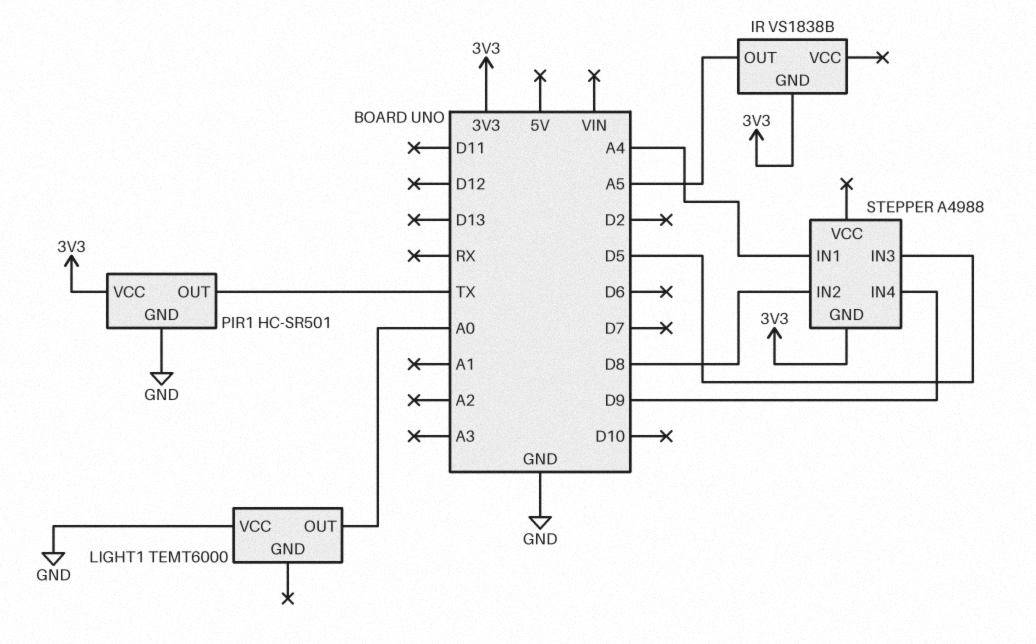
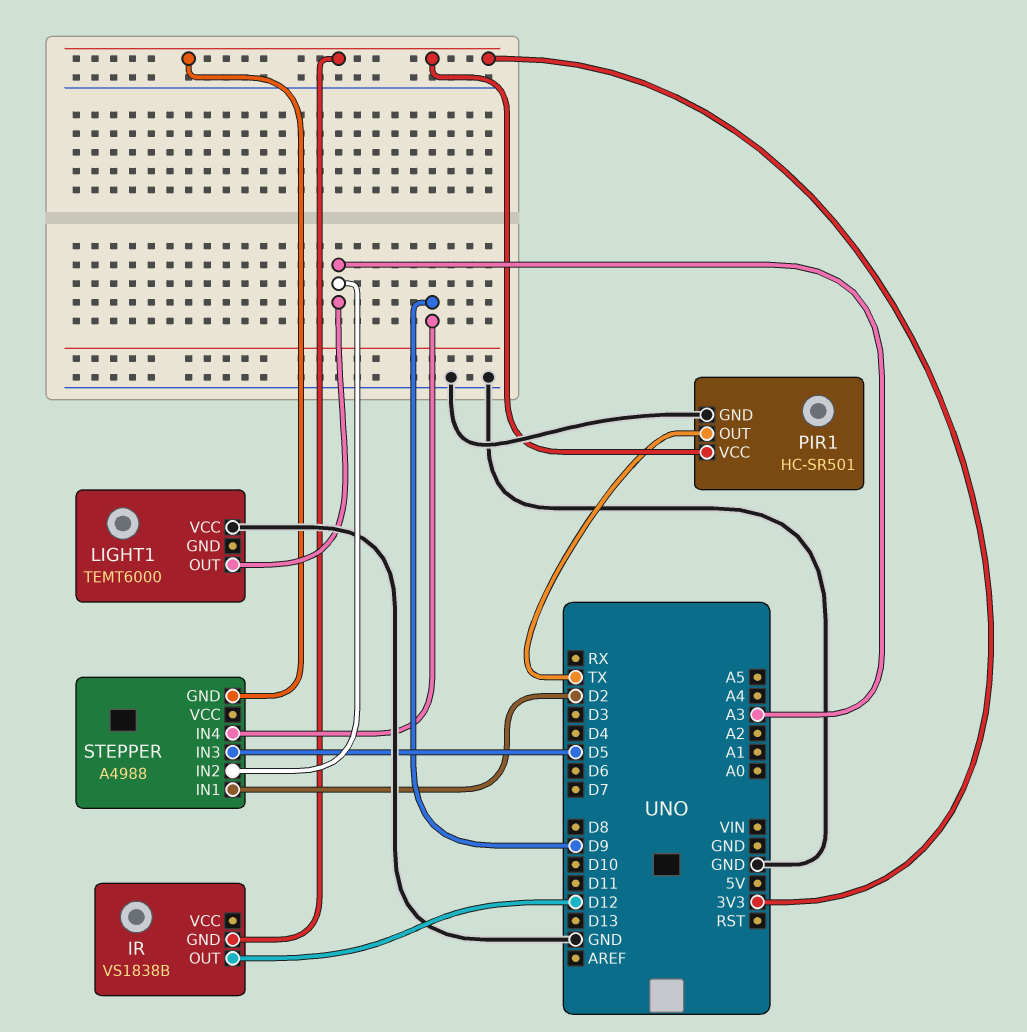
IR pin OUT: A5 -> D12
LIGHT1 pin OUT: A0 -> A3
STEPPER pin IN1: A4 -> D2
STEPPER pin IN2: D8 -> A3

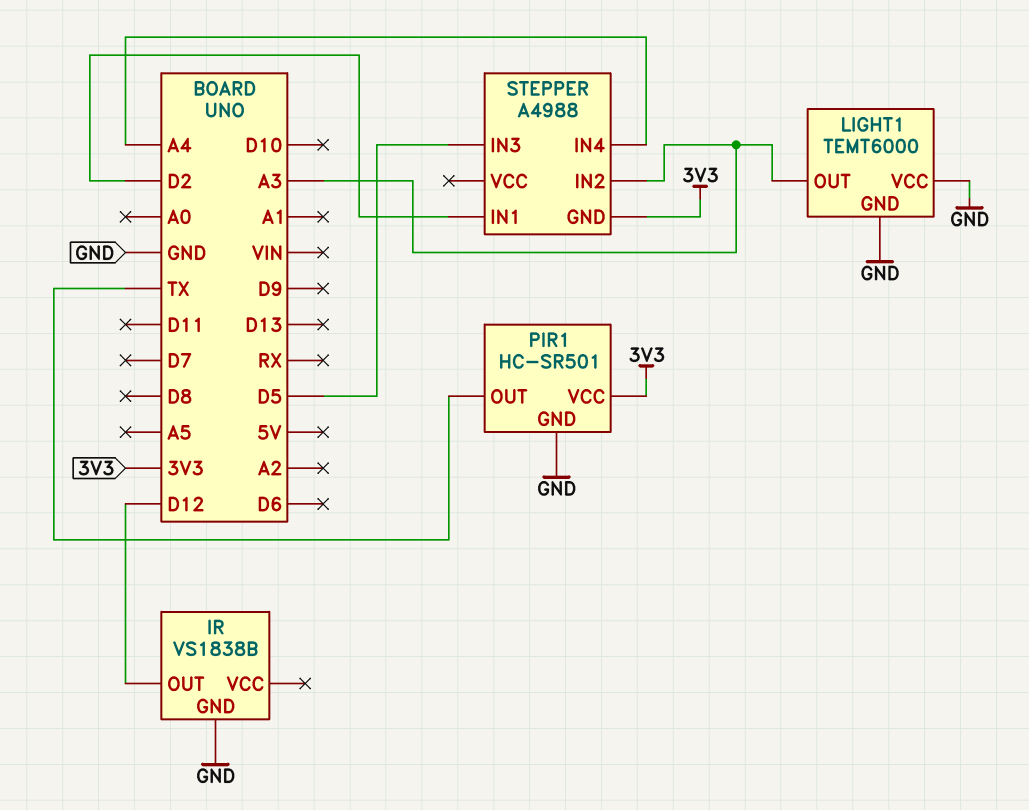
IR pin GND: 3V3 -> GND
LIGHT1 pin GND: none -> GND
STEPPER pin IN4: D9 -> A4

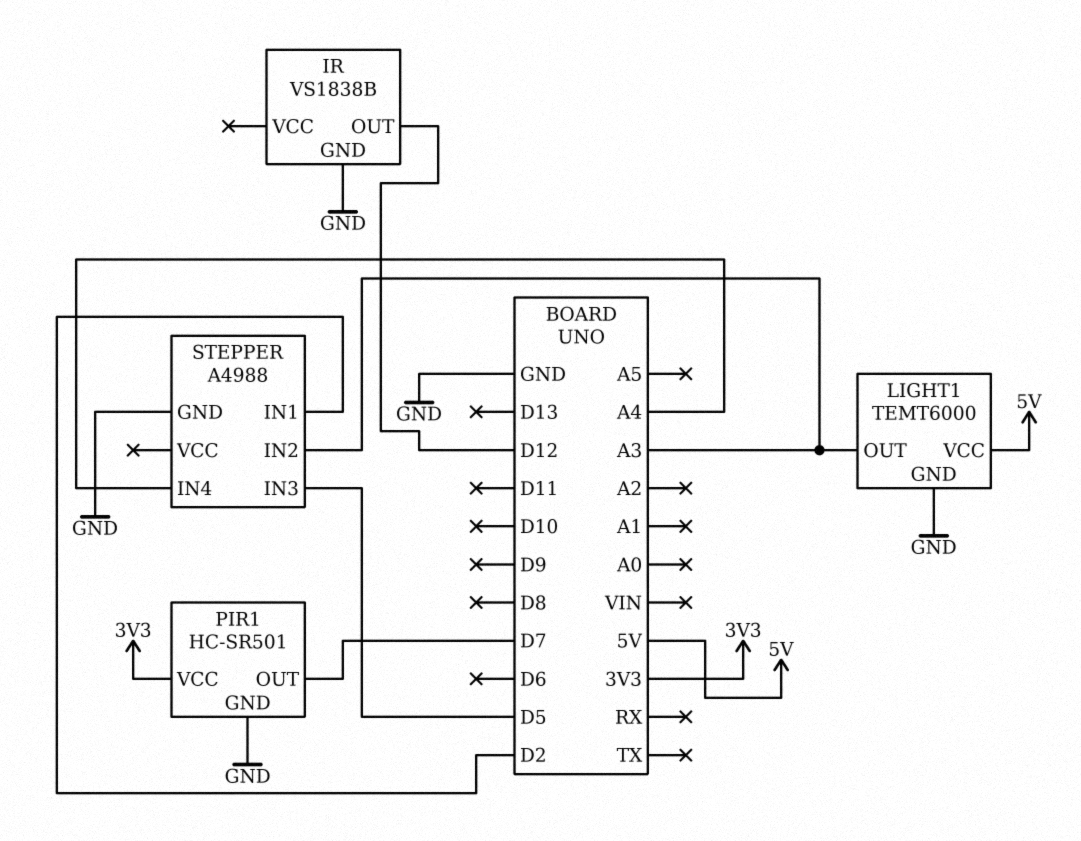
LIGHT1 pin VCC: GND -> 5V
PIR1 pin OUT: TX -> D7
STEPPER pin GND: 3V3 -> GND

